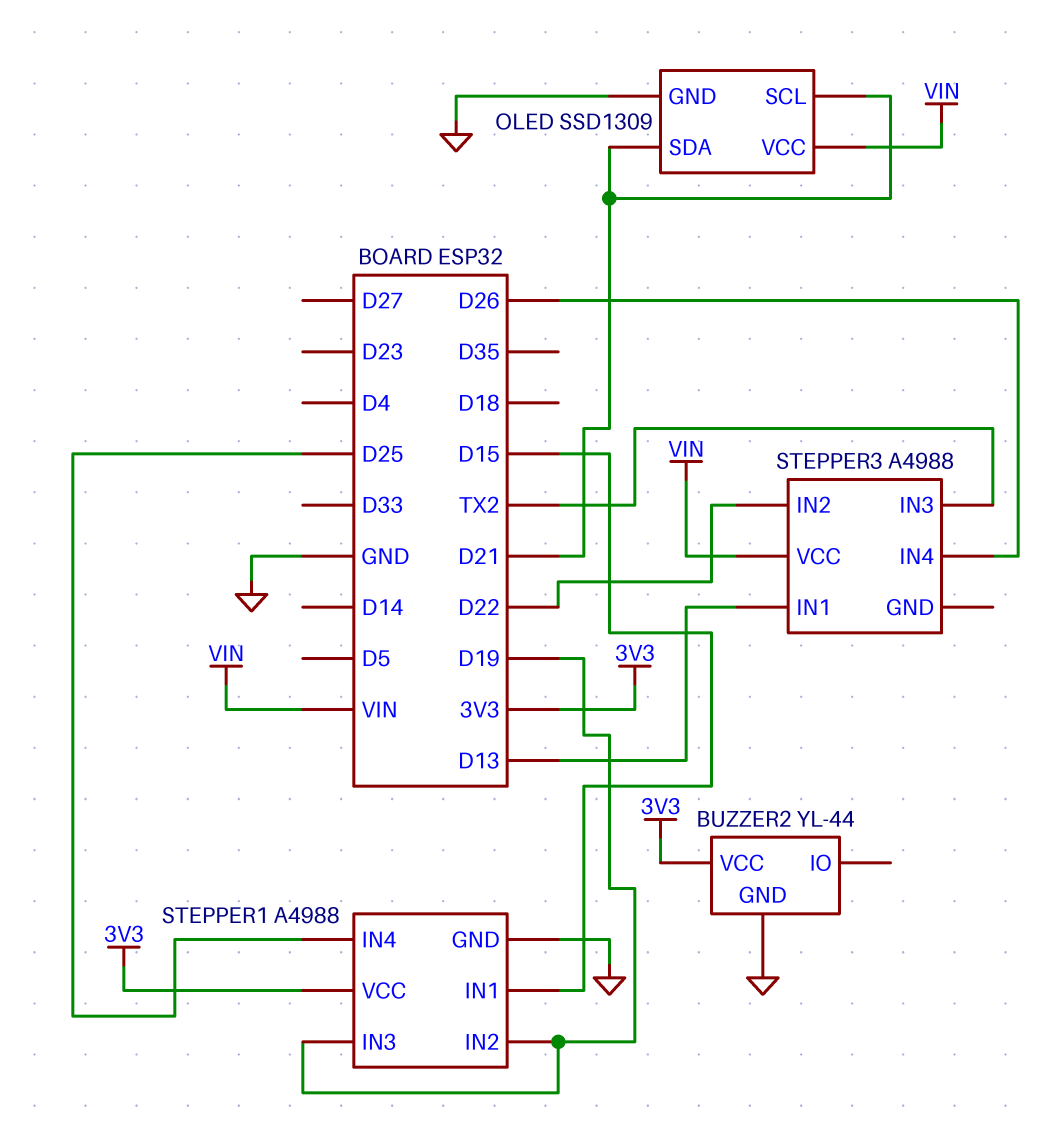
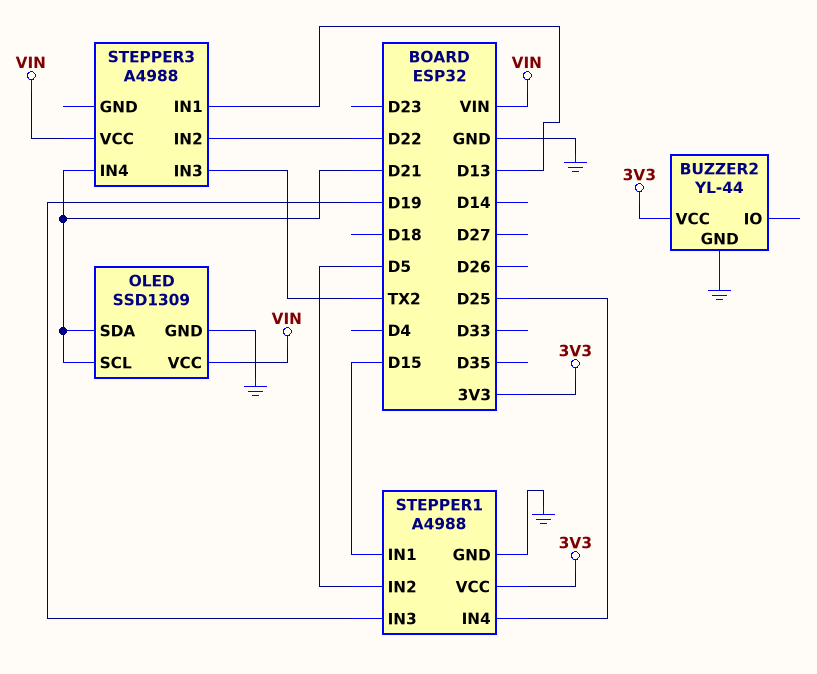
STEPPER1 pin IN2: D19 -> D5
STEPPER3 pin IN4: D26 -> D21

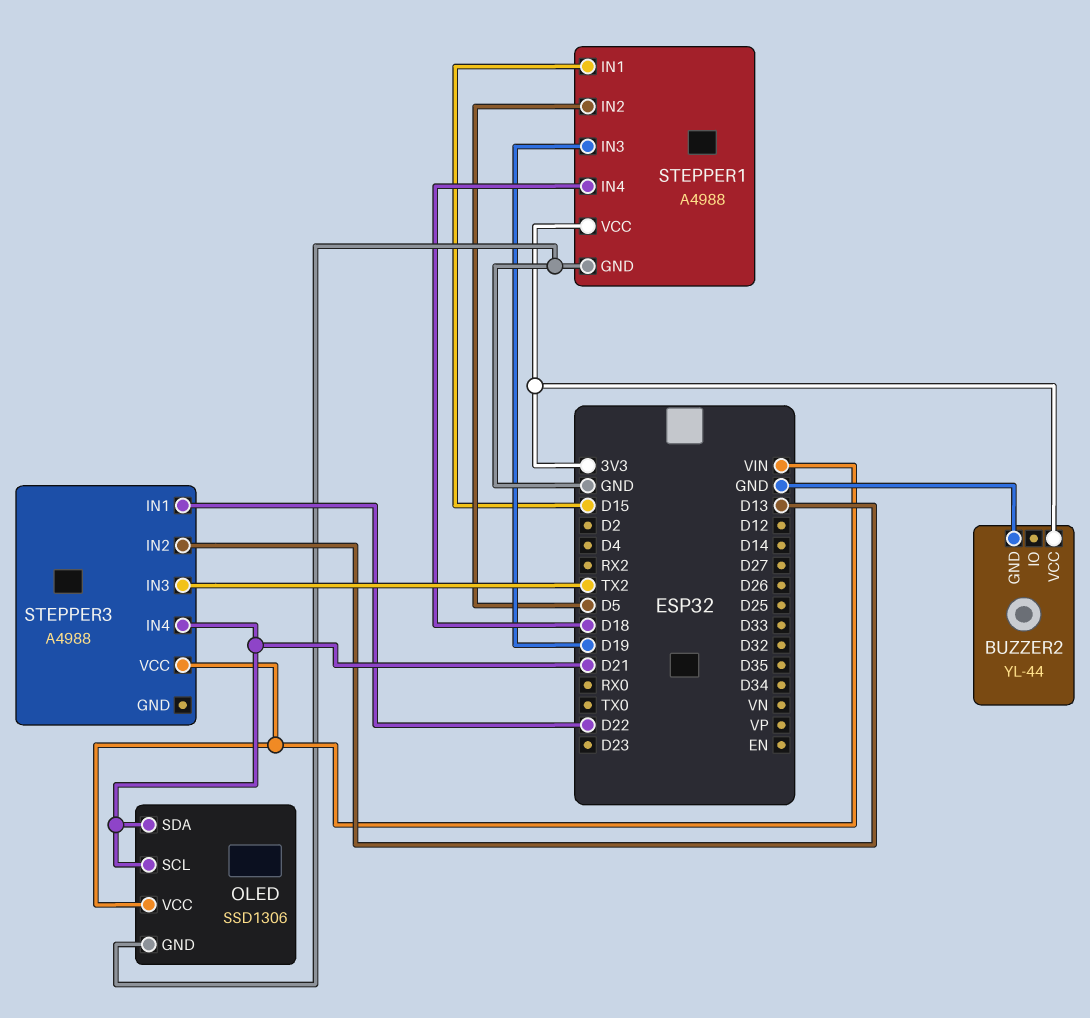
OLED: SSD1309 -> SSD1306
STEPPER1 pin IN4: D25 -> D18
STEPPER3 pin IN1: D13 -> D22
STEPPER3 pin IN2: D22 -> D13

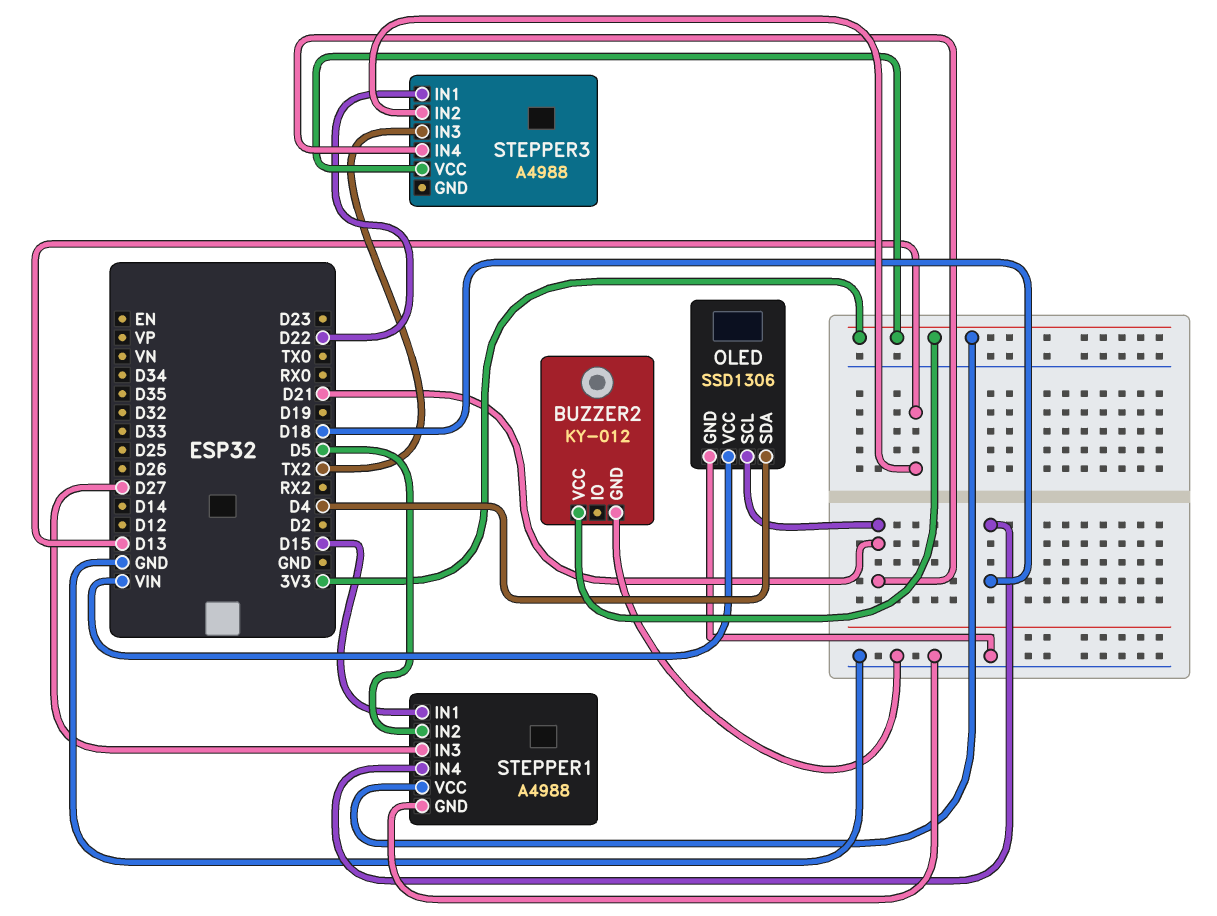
BUZZER2: YL-44 -> KY-012
OLED pin SDA: D21 -> D4
STEPPER1 pin IN3: D19 -> D27
STEPPER3 pin VCC: VIN -> 3V3

